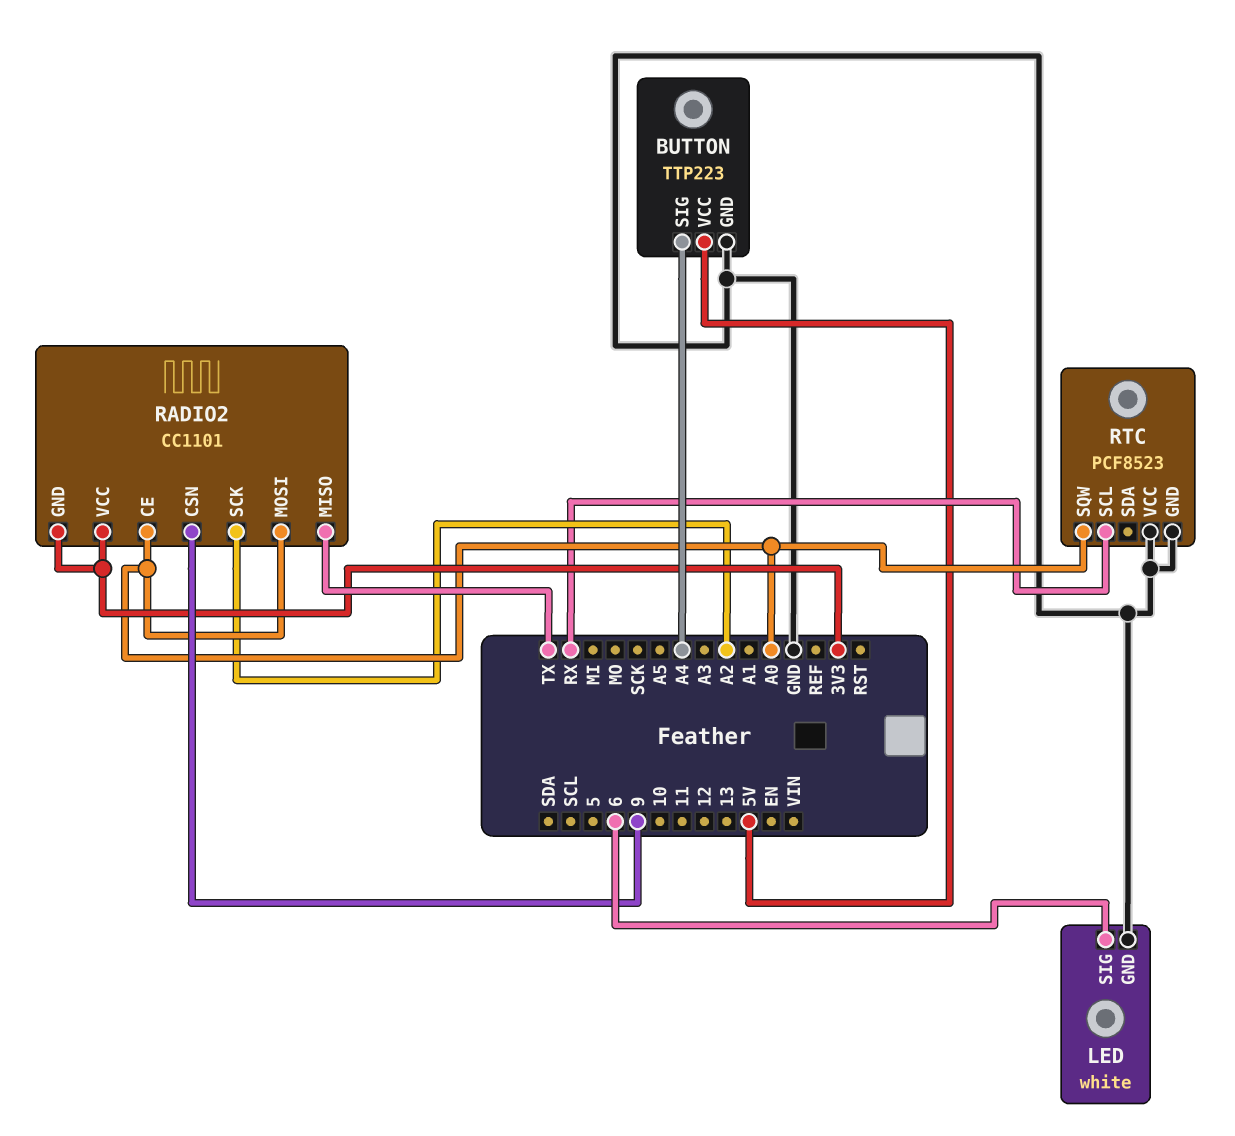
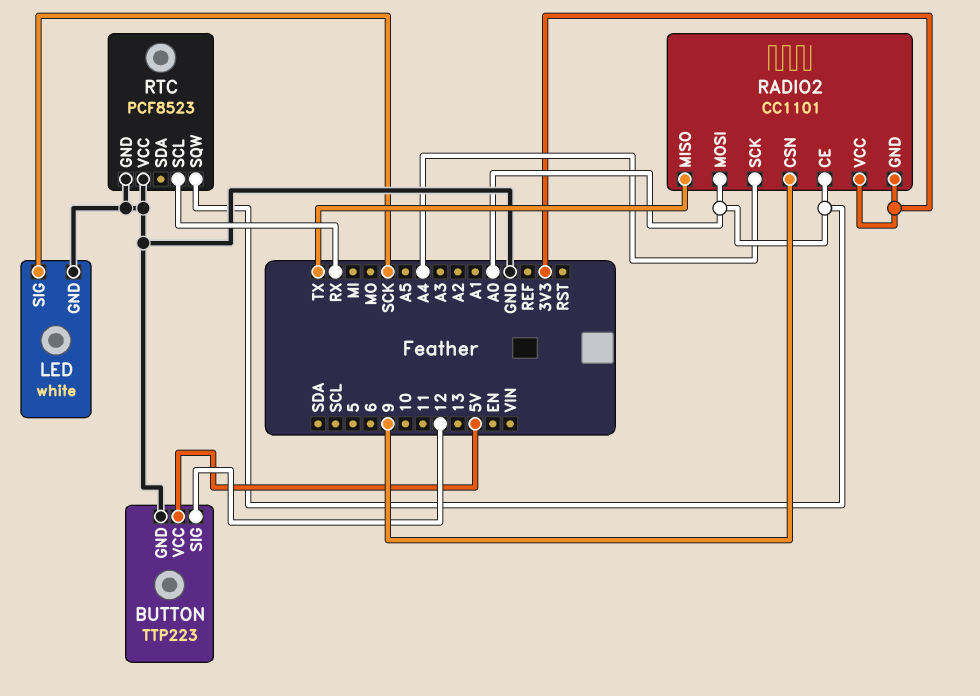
BUTTON pin SIG: A4 -> 12
LED pin SIG: 6 -> SCK
RADIO2 pin SCK: A2 -> A4

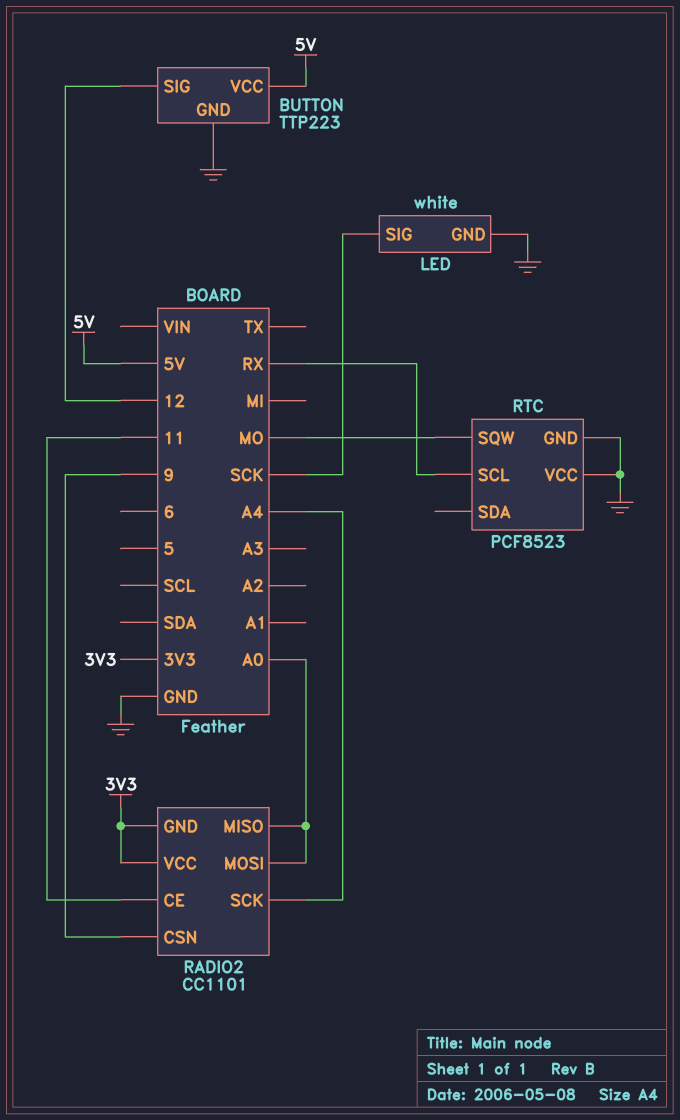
RADIO2 pin CE: A0 -> 11
RADIO2 pin MISO: TX -> A0
RTC pin SQW: A0 -> MO

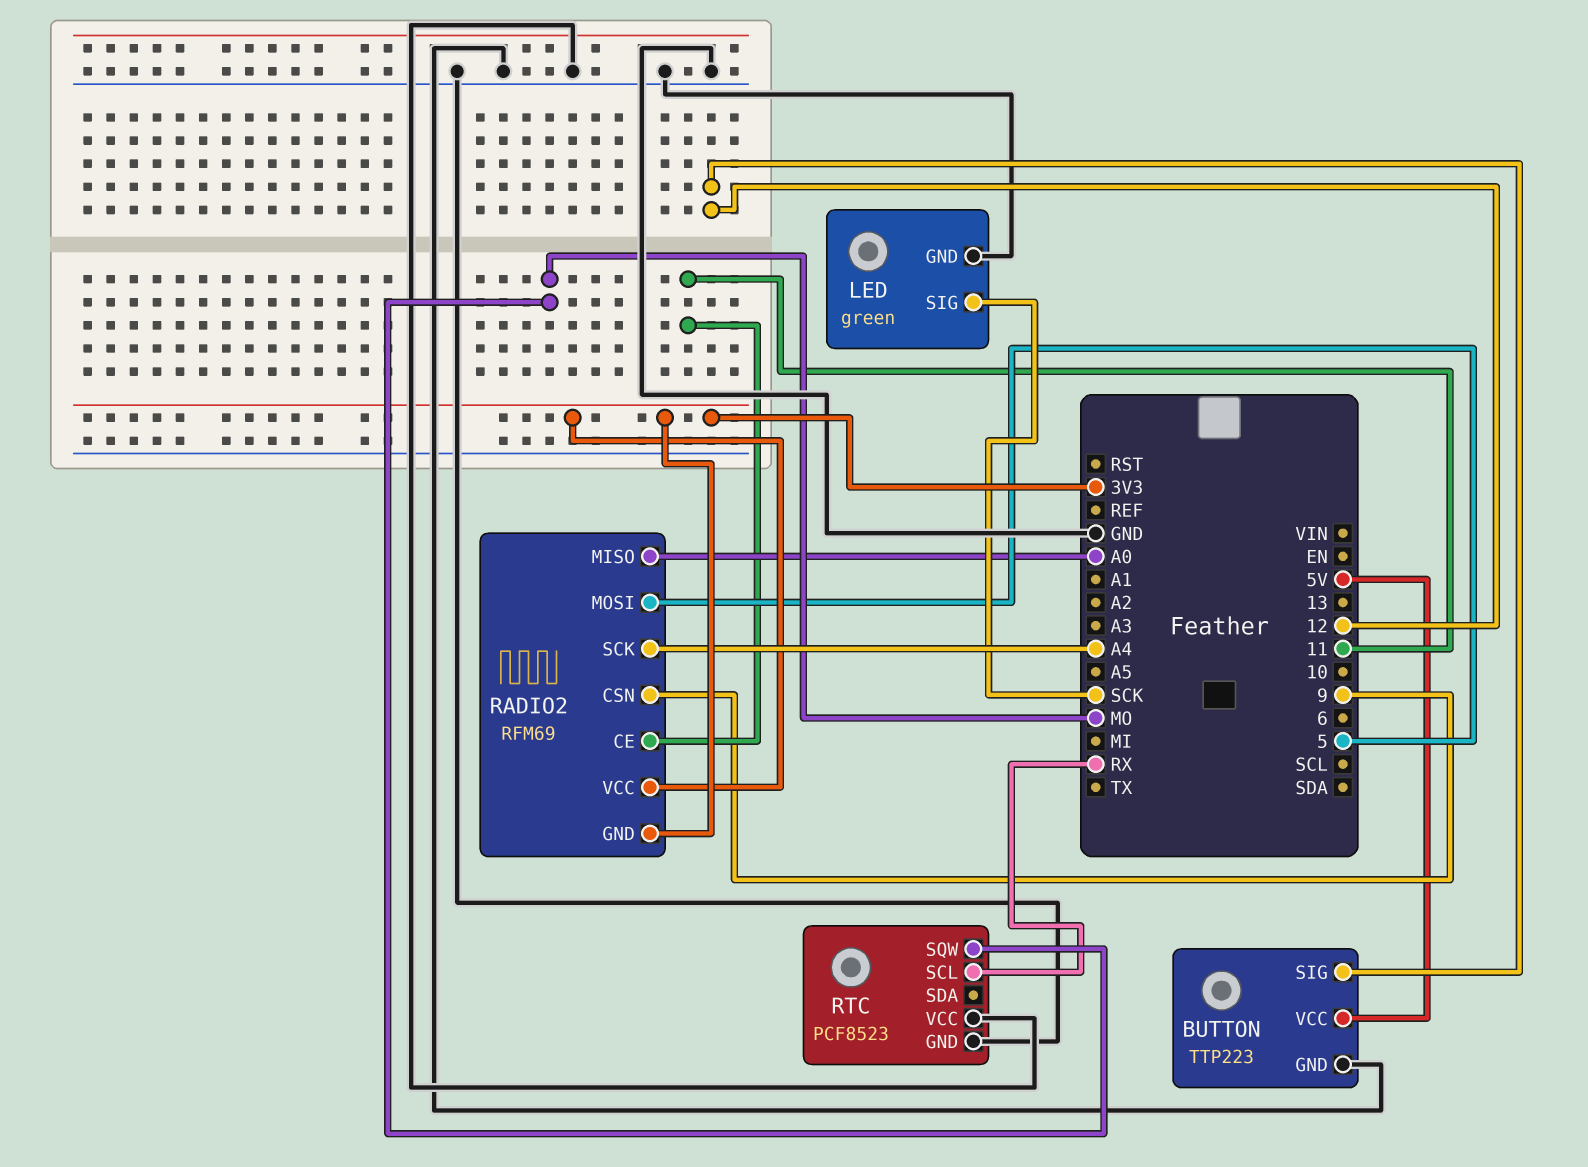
LED: white -> green
RADIO2: CC1101 -> RFM69
RADIO2 pin MOSI: A0 -> 5

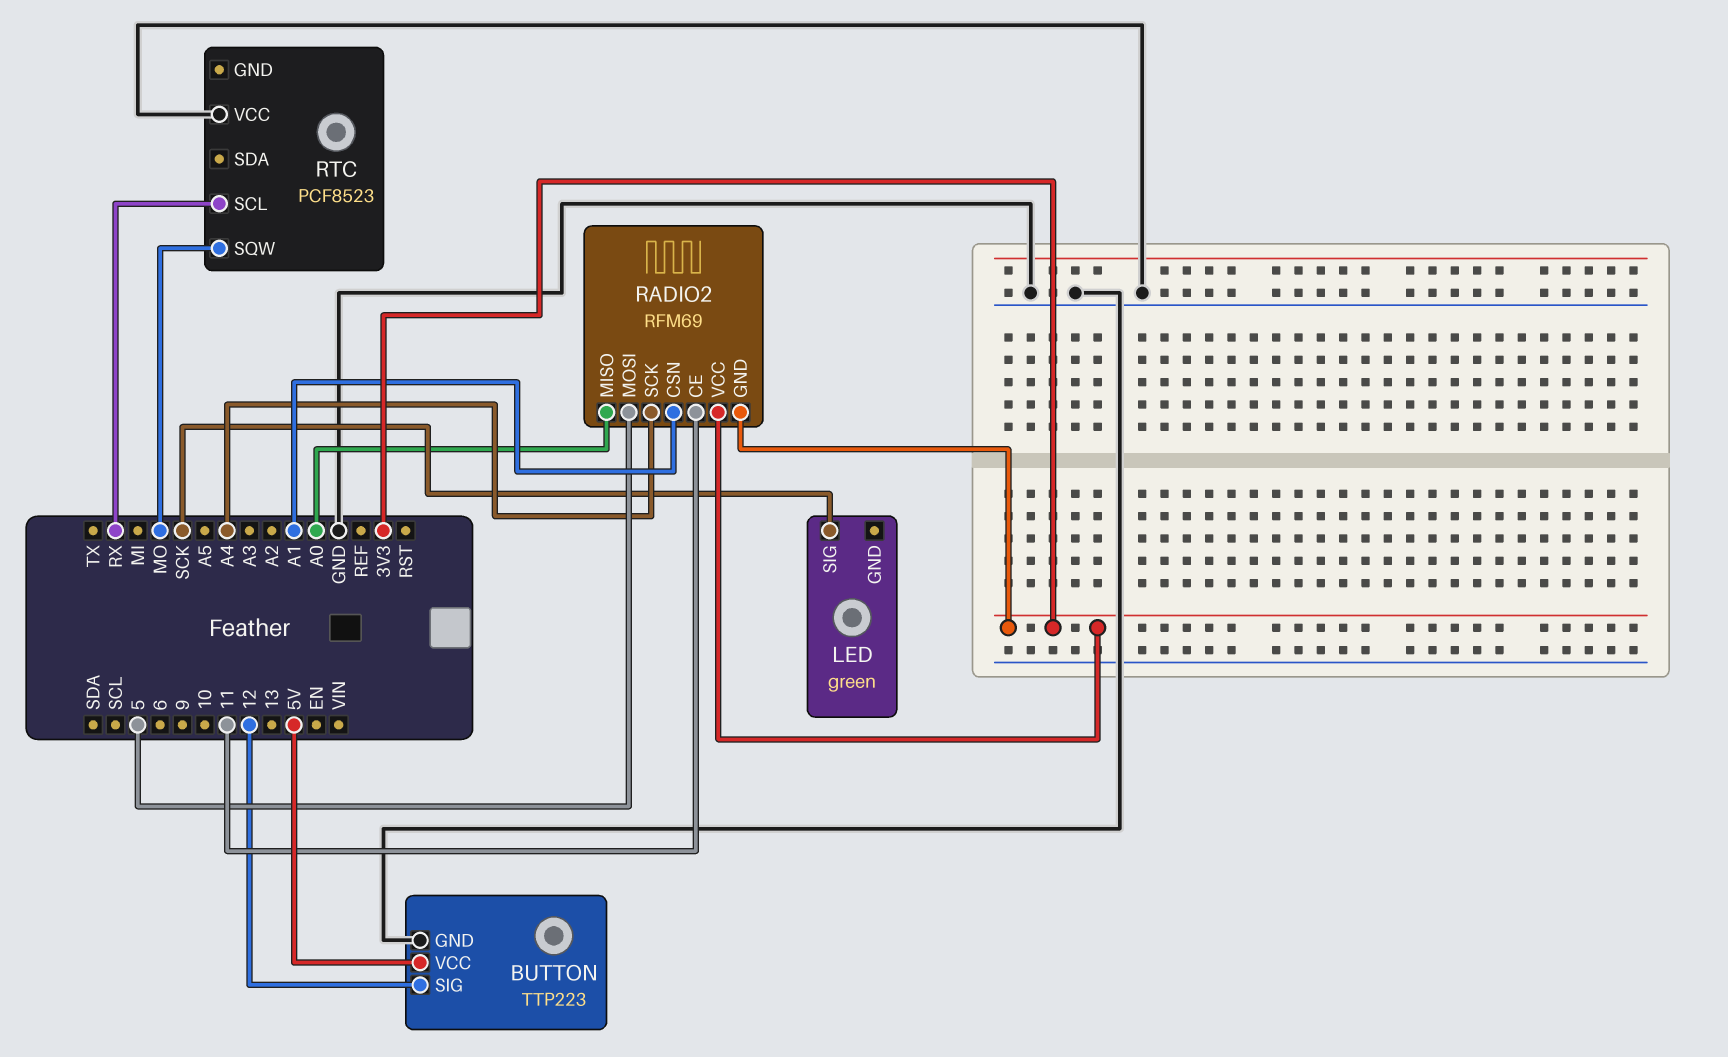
LED pin GND: GND -> none
RADIO2 pin CSN: 9 -> A1
RTC pin GND: GND -> none

